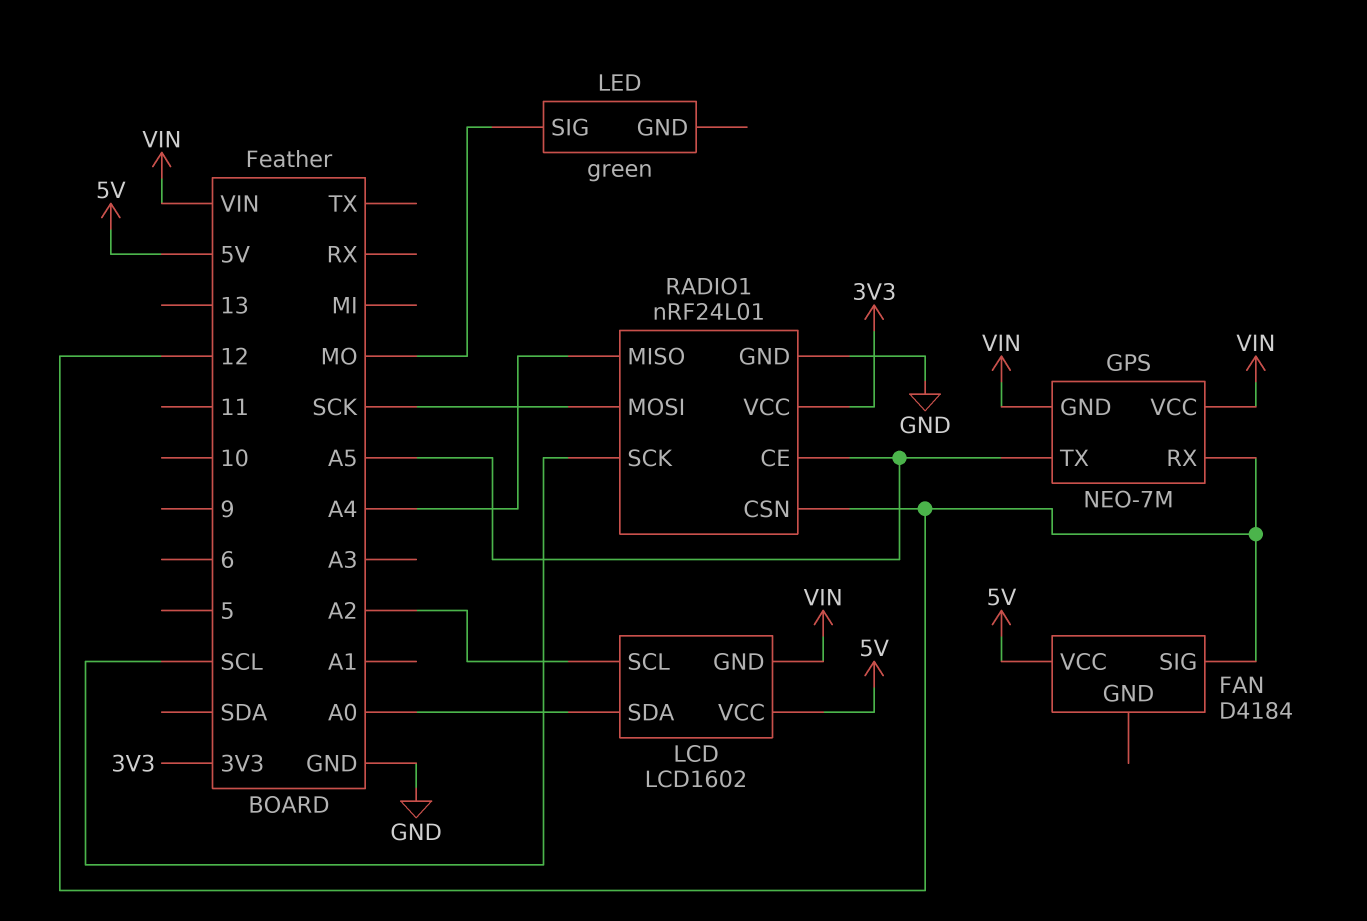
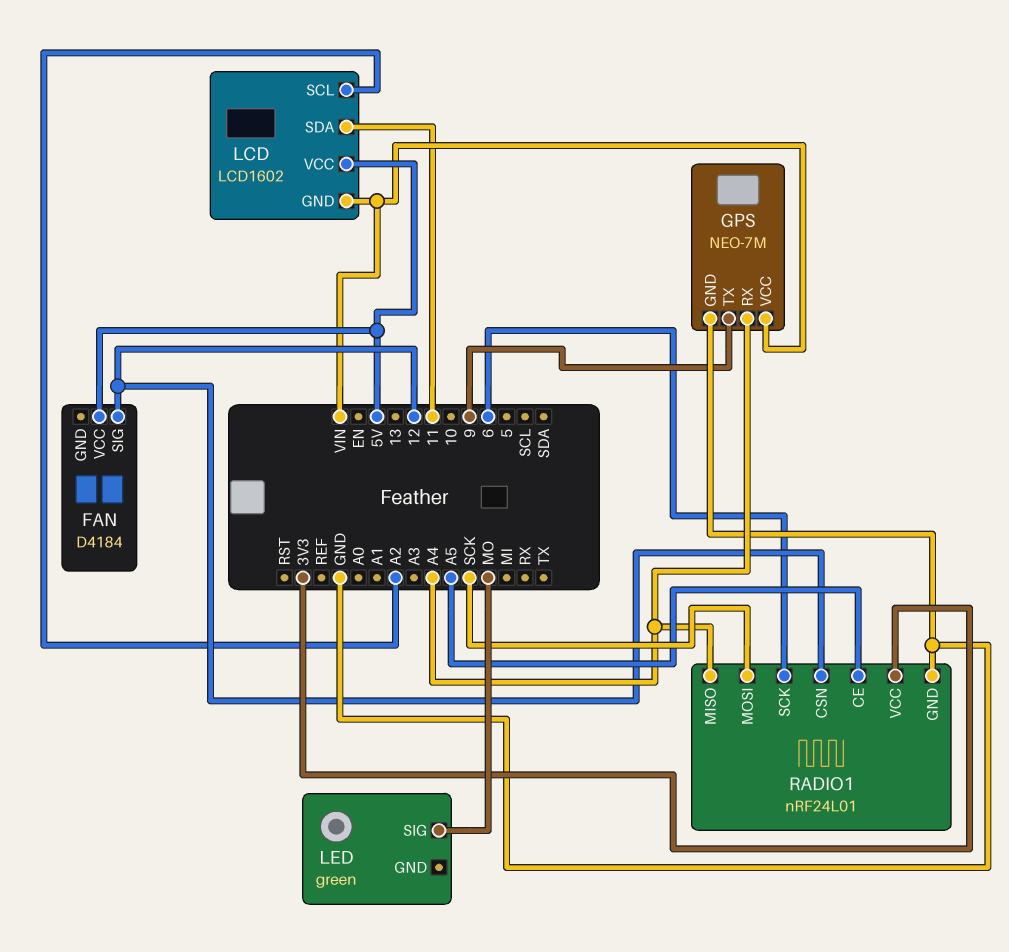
GPS pin GND: VIN -> GND
GPS pin RX: 12 -> A4
GPS pin TX: A5 -> 9
LCD pin SDA: A0 -> 11
RADIO1 pin SCK: SCL -> 6

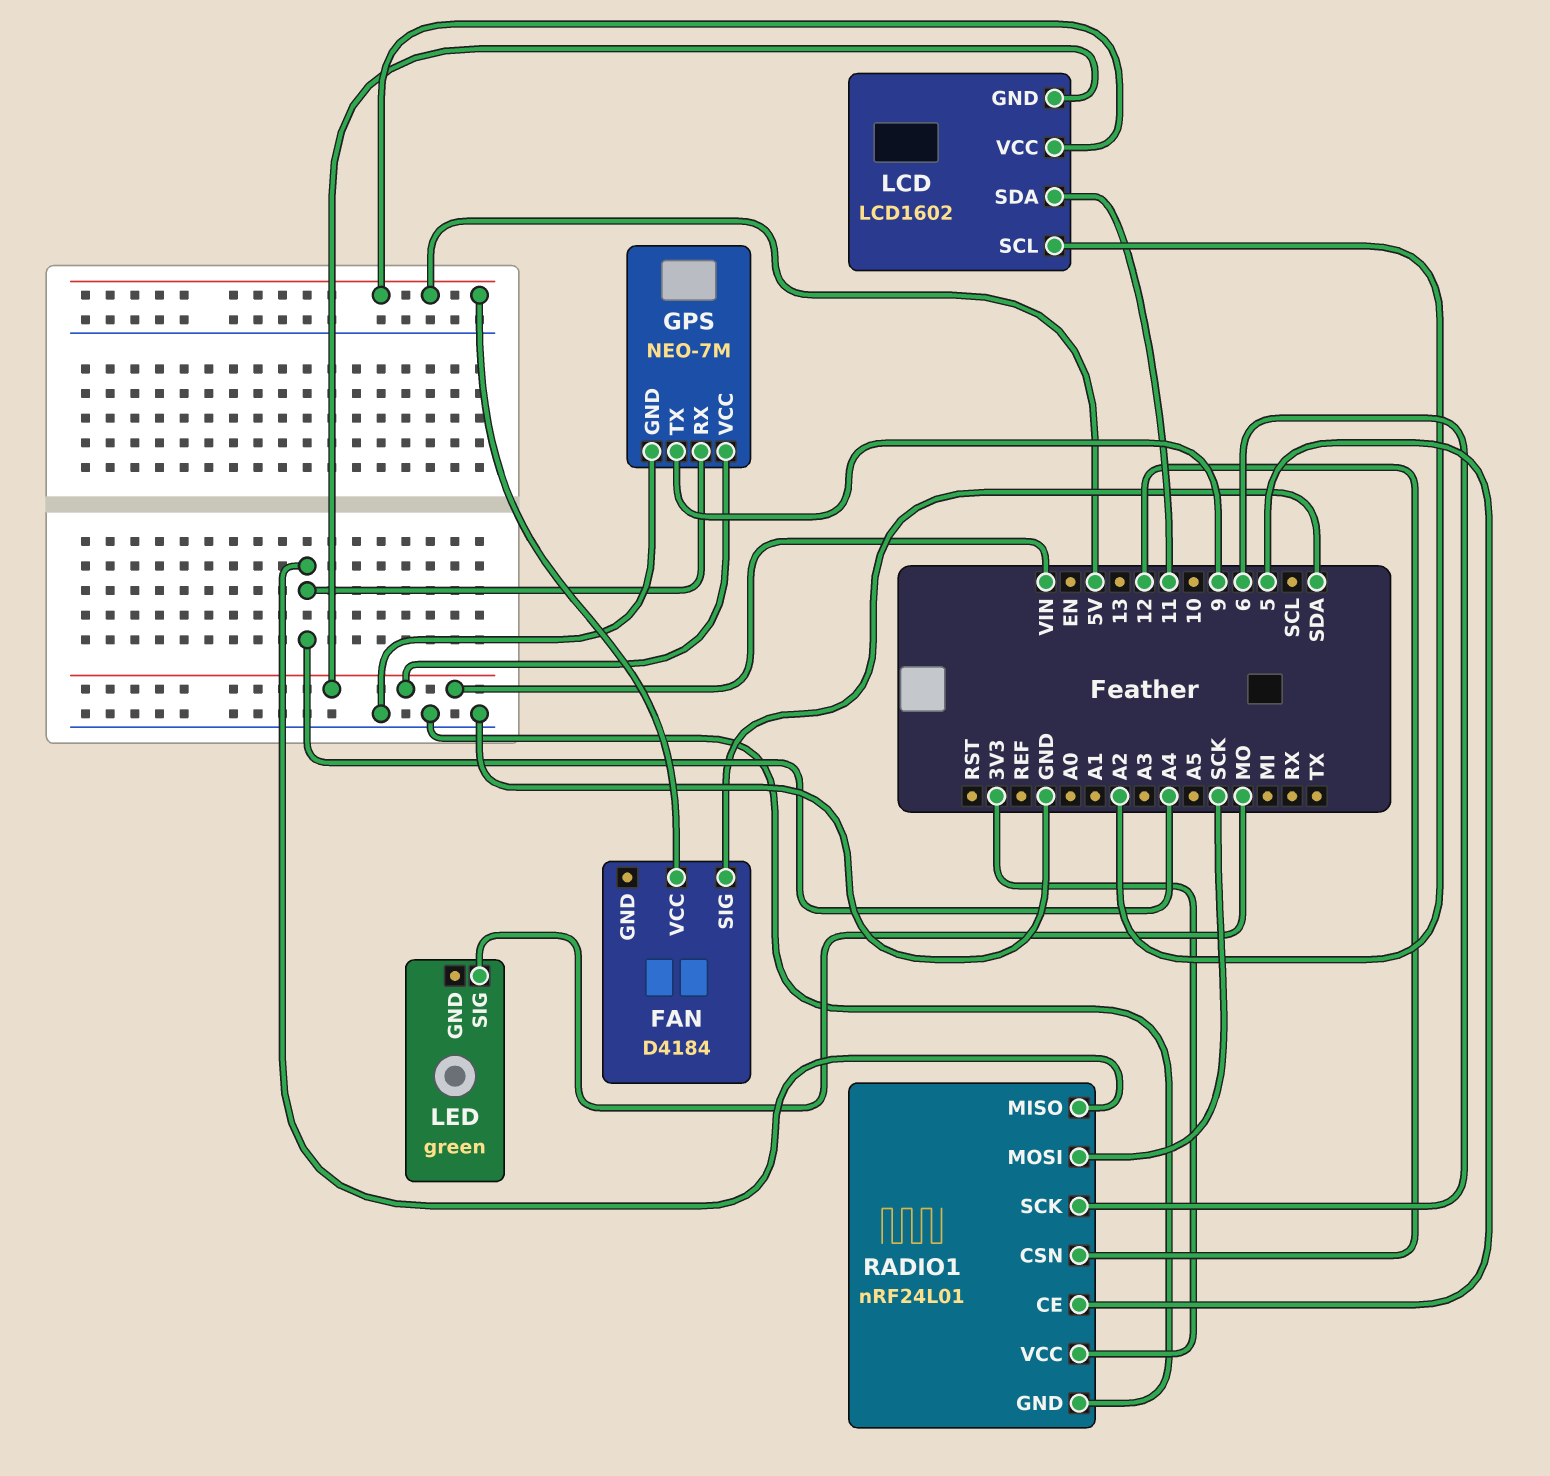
FAN pin SIG: 12 -> SDA
RADIO1 pin CE: A5 -> 5

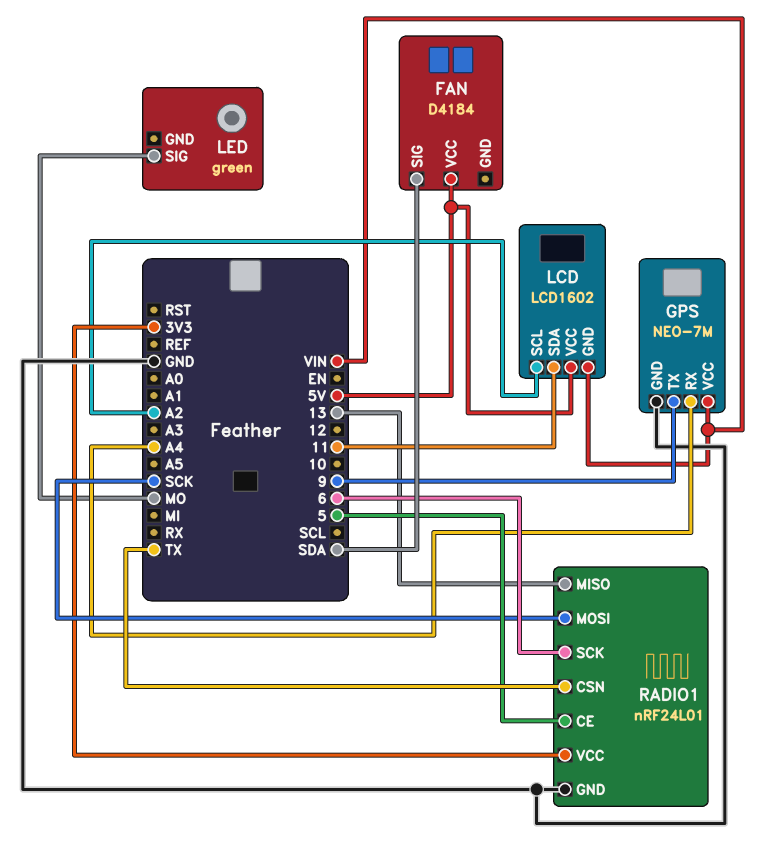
RADIO1 pin CSN: 12 -> TX
RADIO1 pin MISO: A4 -> 13

